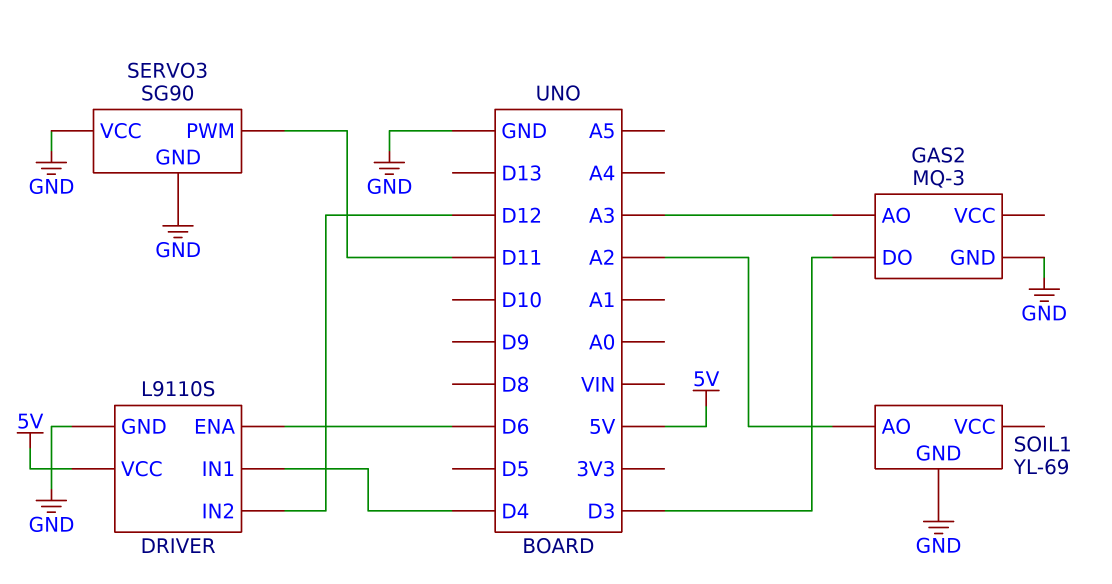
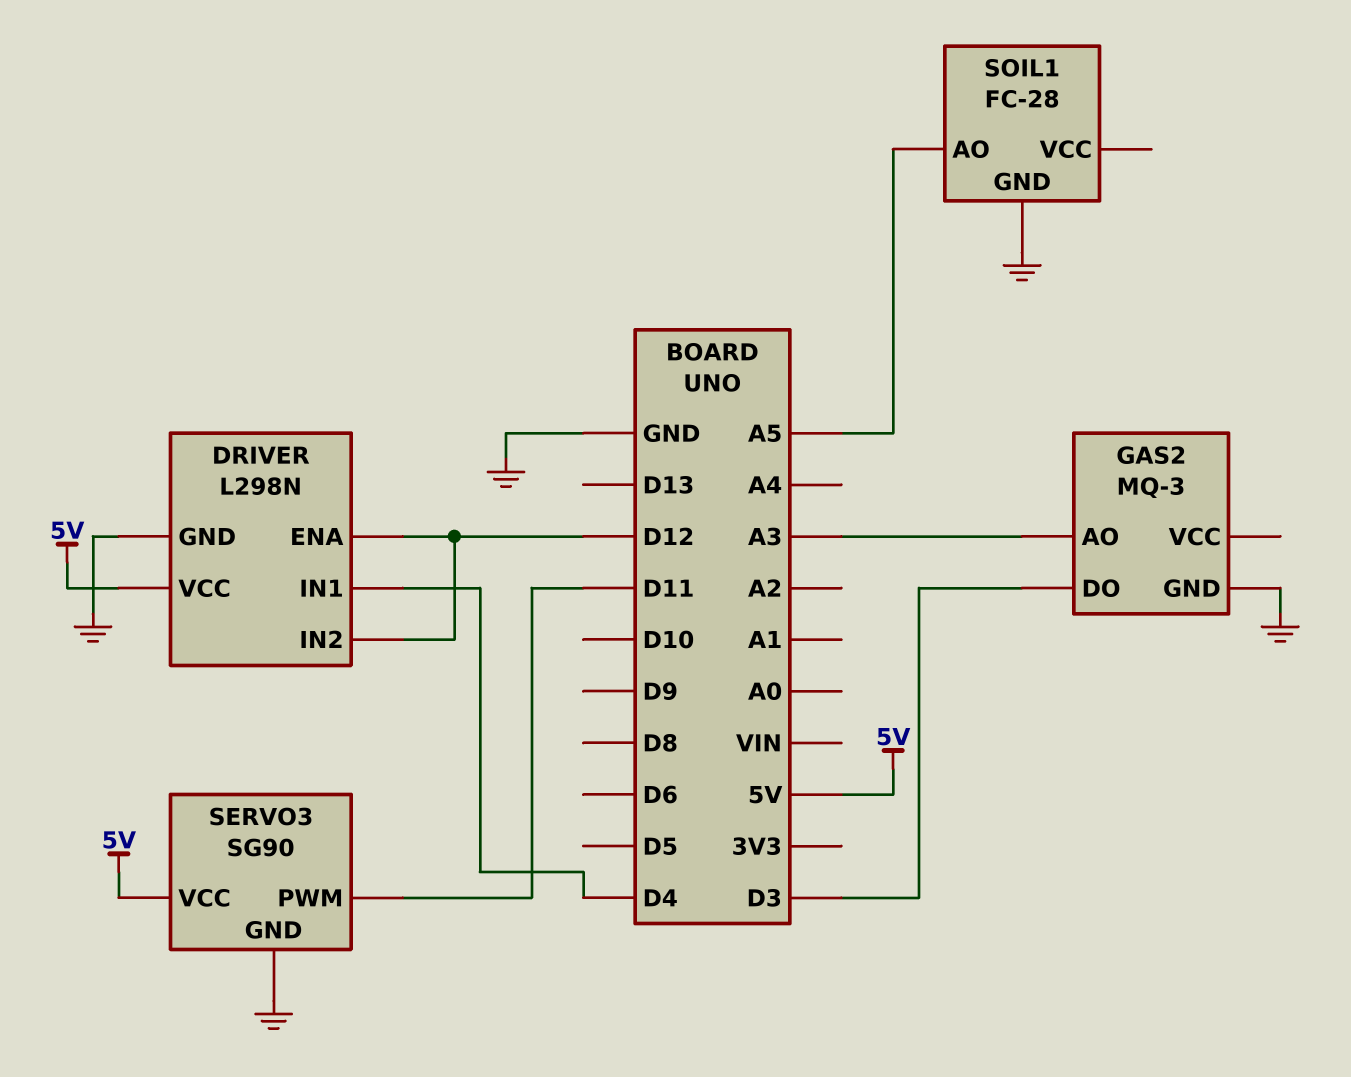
DRIVER: L9110S -> L298N
DRIVER pin ENA: D6 -> D12
SERVO3 pin VCC: GND -> 5V
SOIL1: YL-69 -> FC-28
SOIL1 pin AO: A2 -> A5

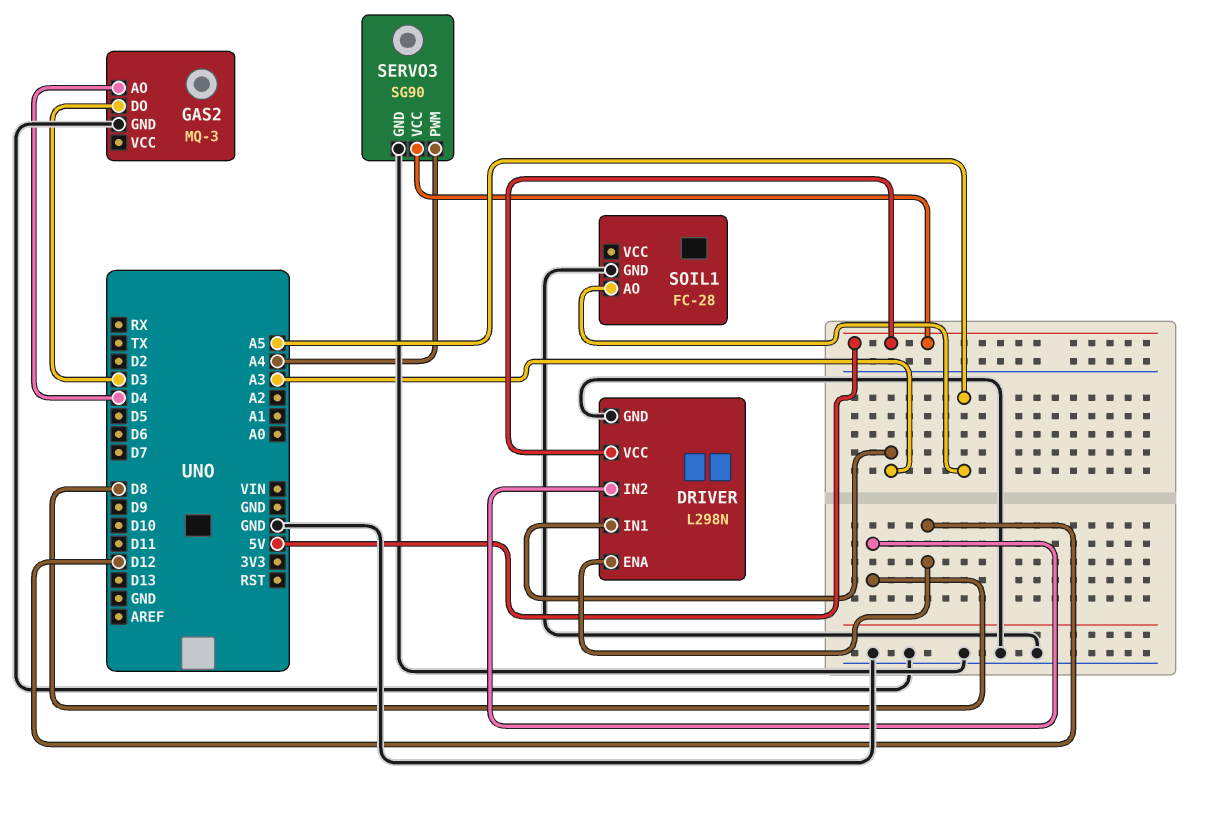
DRIVER pin IN1: D4 -> A3
DRIVER pin IN2: D12 -> D8
GAS2 pin AO: A3 -> D4
SERVO3 pin PWM: D11 -> A4

